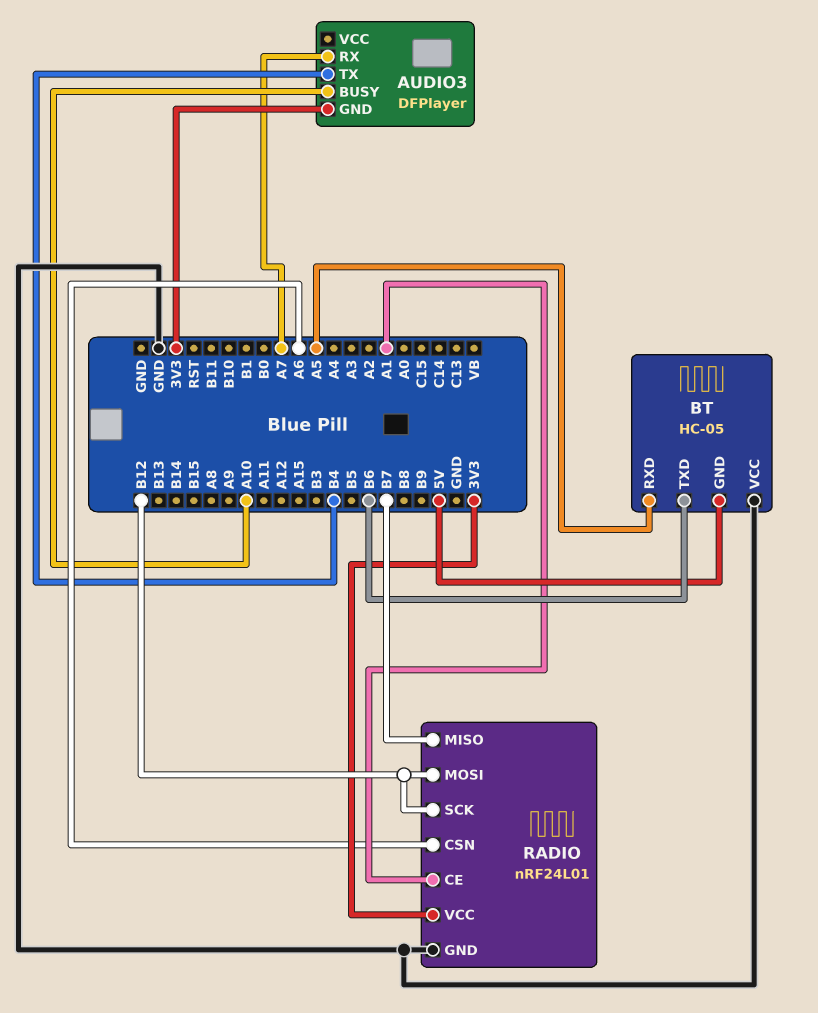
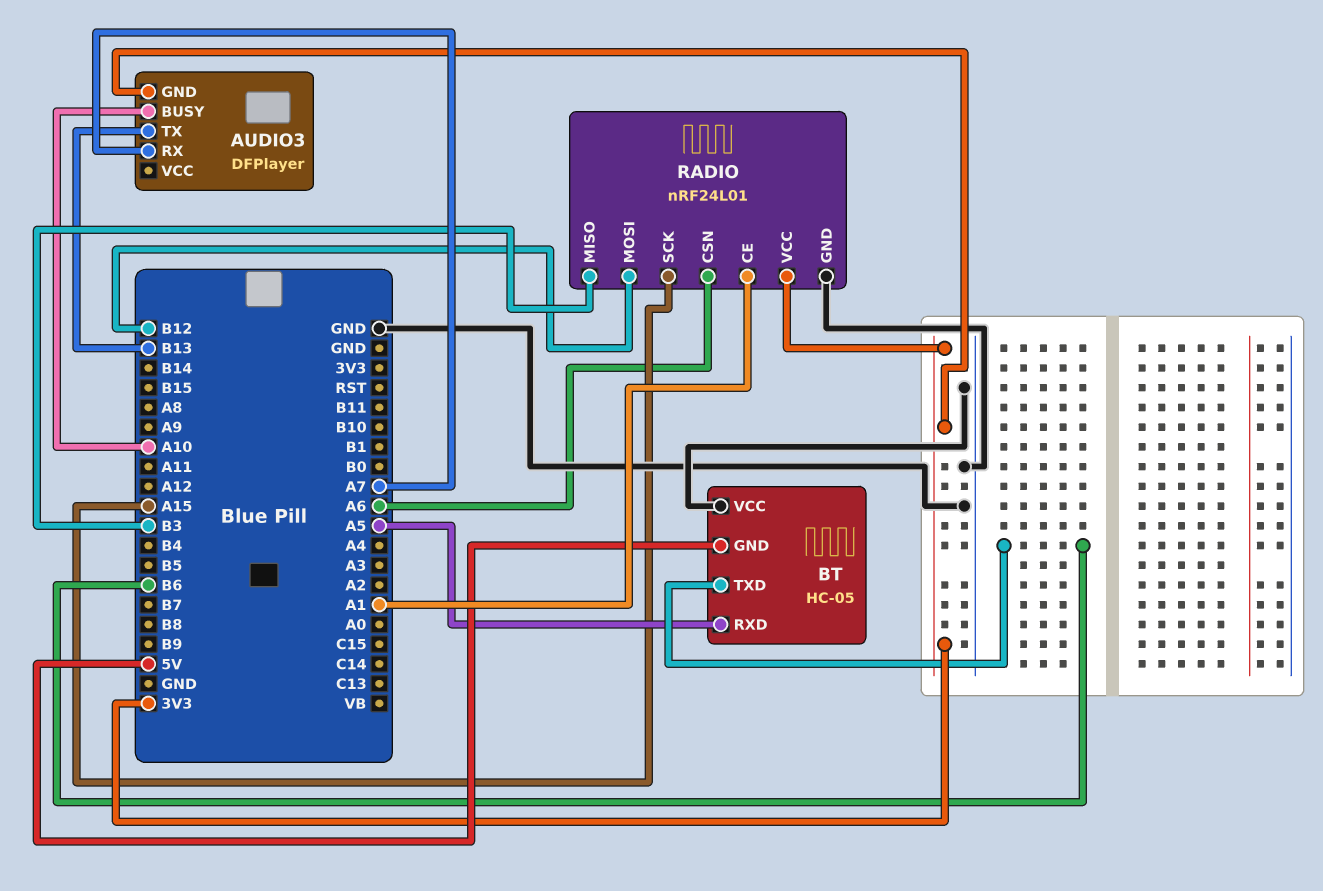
AUDIO3 pin TX: B4 -> B13
RADIO pin MISO: B7 -> B3
RADIO pin SCK: B12 -> A15

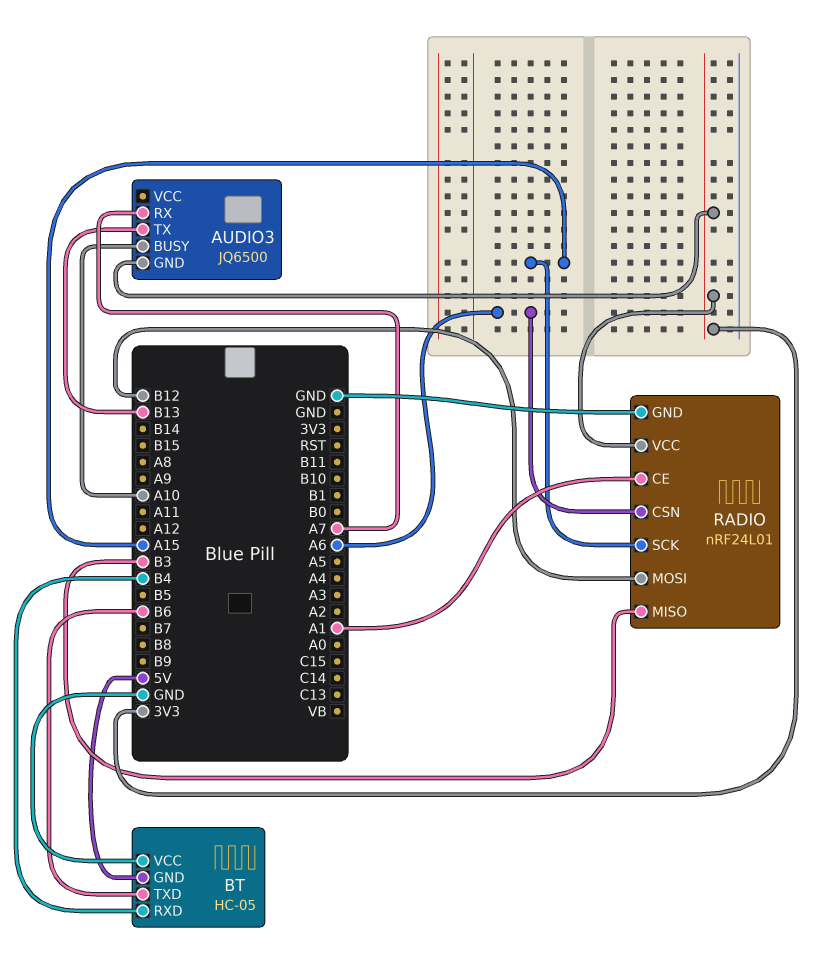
AUDIO3: DFPlayer -> JQ6500
BT pin RXD: A5 -> B4

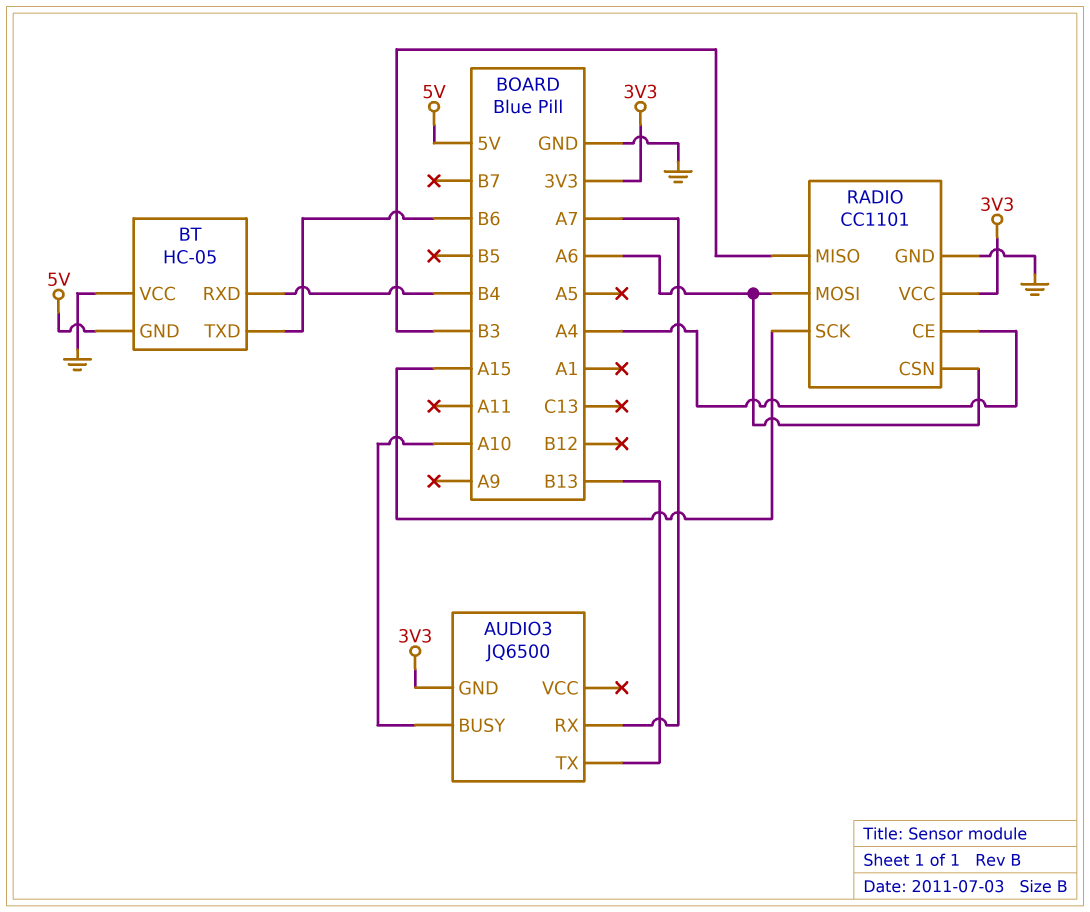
RADIO: nRF24L01 -> CC1101
RADIO pin CE: A1 -> A4
RADIO pin MOSI: B12 -> A6

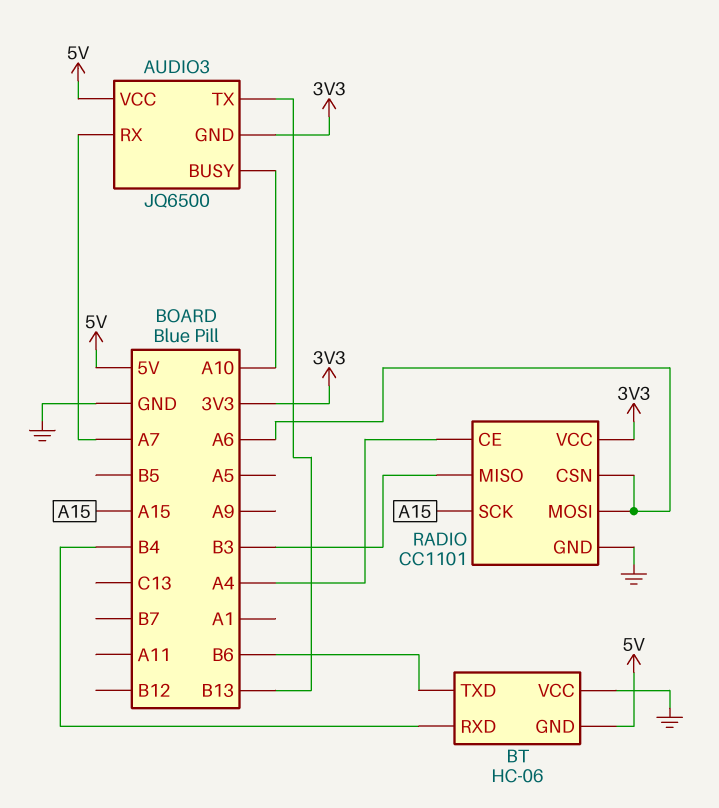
AUDIO3 pin VCC: none -> 5V
BT: HC-05 -> HC-06

